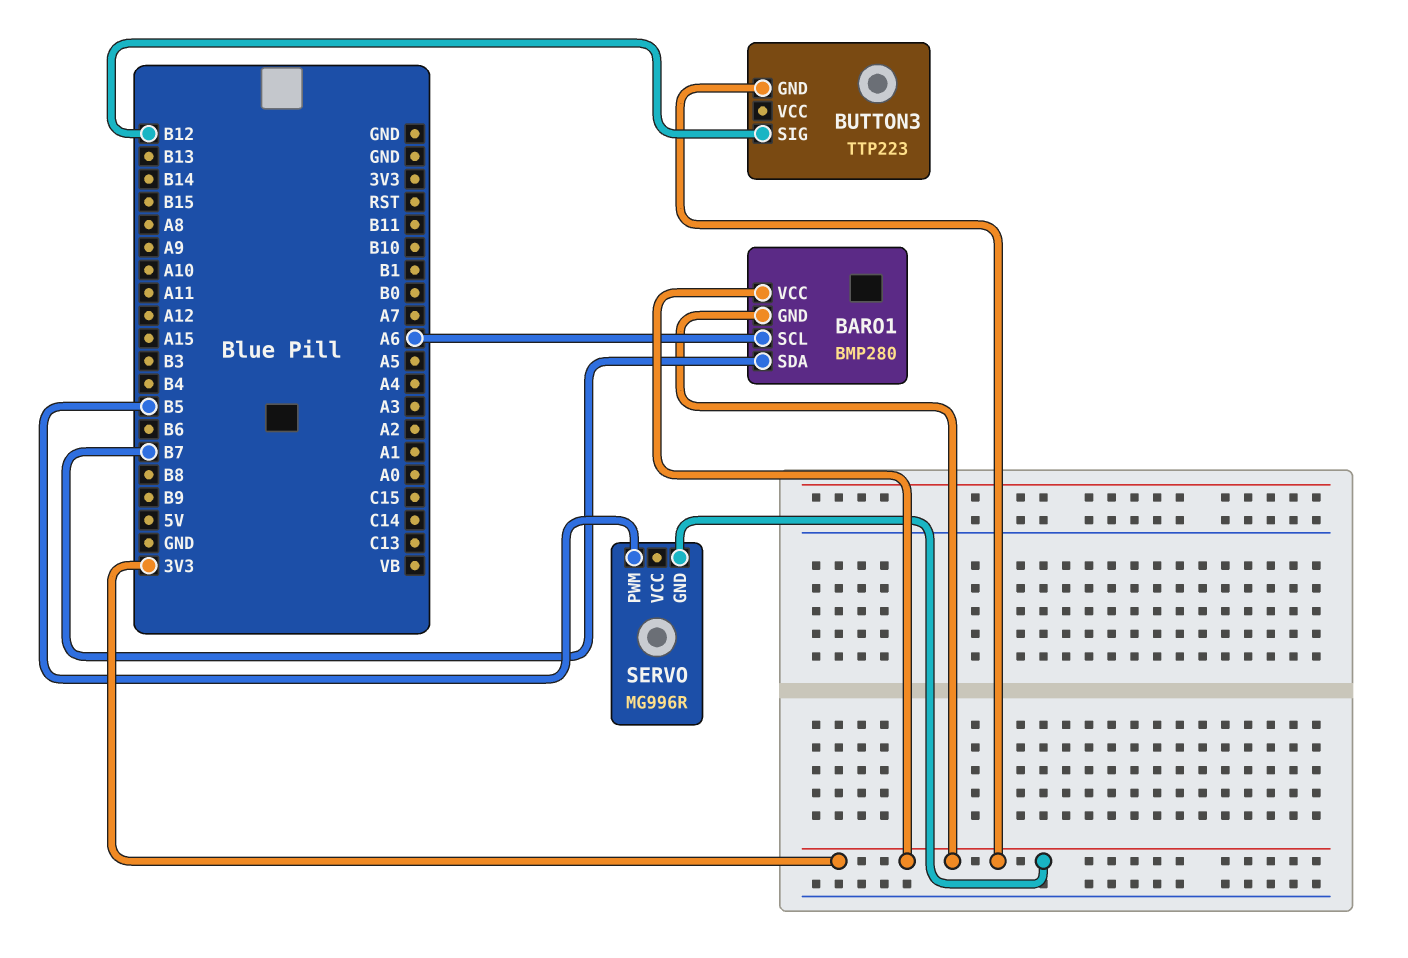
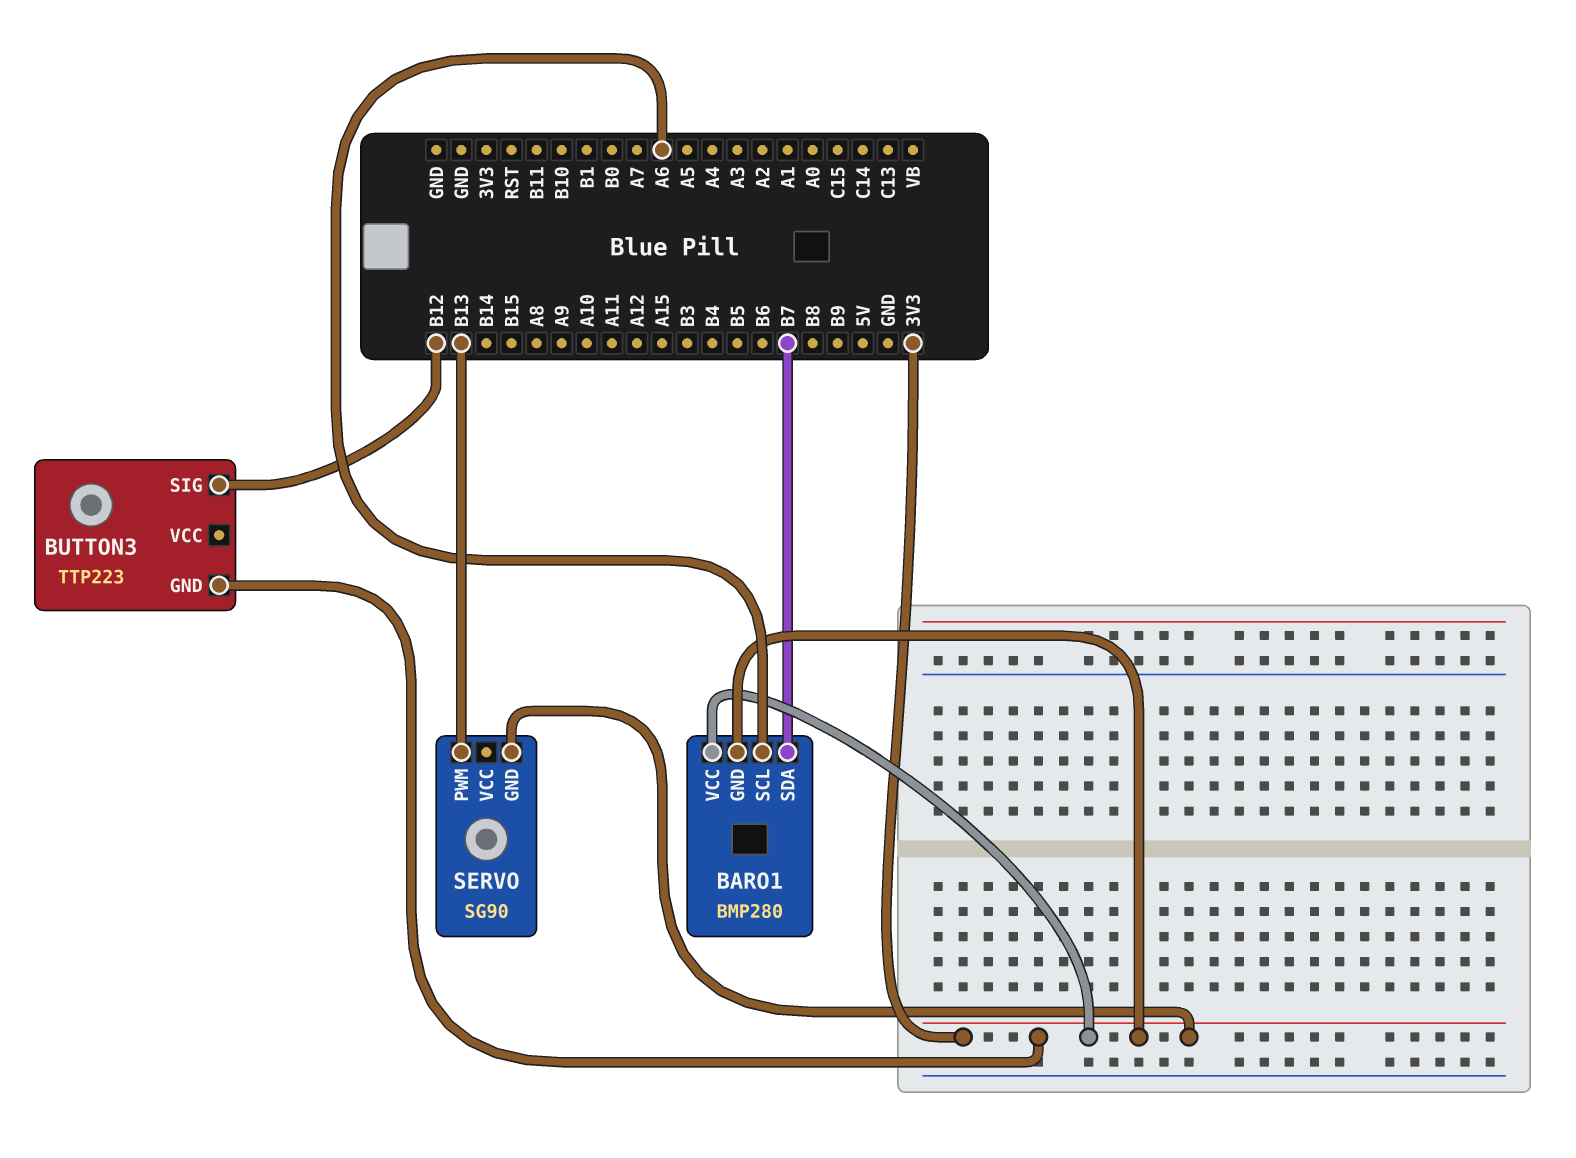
SERVO: MG996R -> SG90
SERVO pin PWM: B5 -> B13

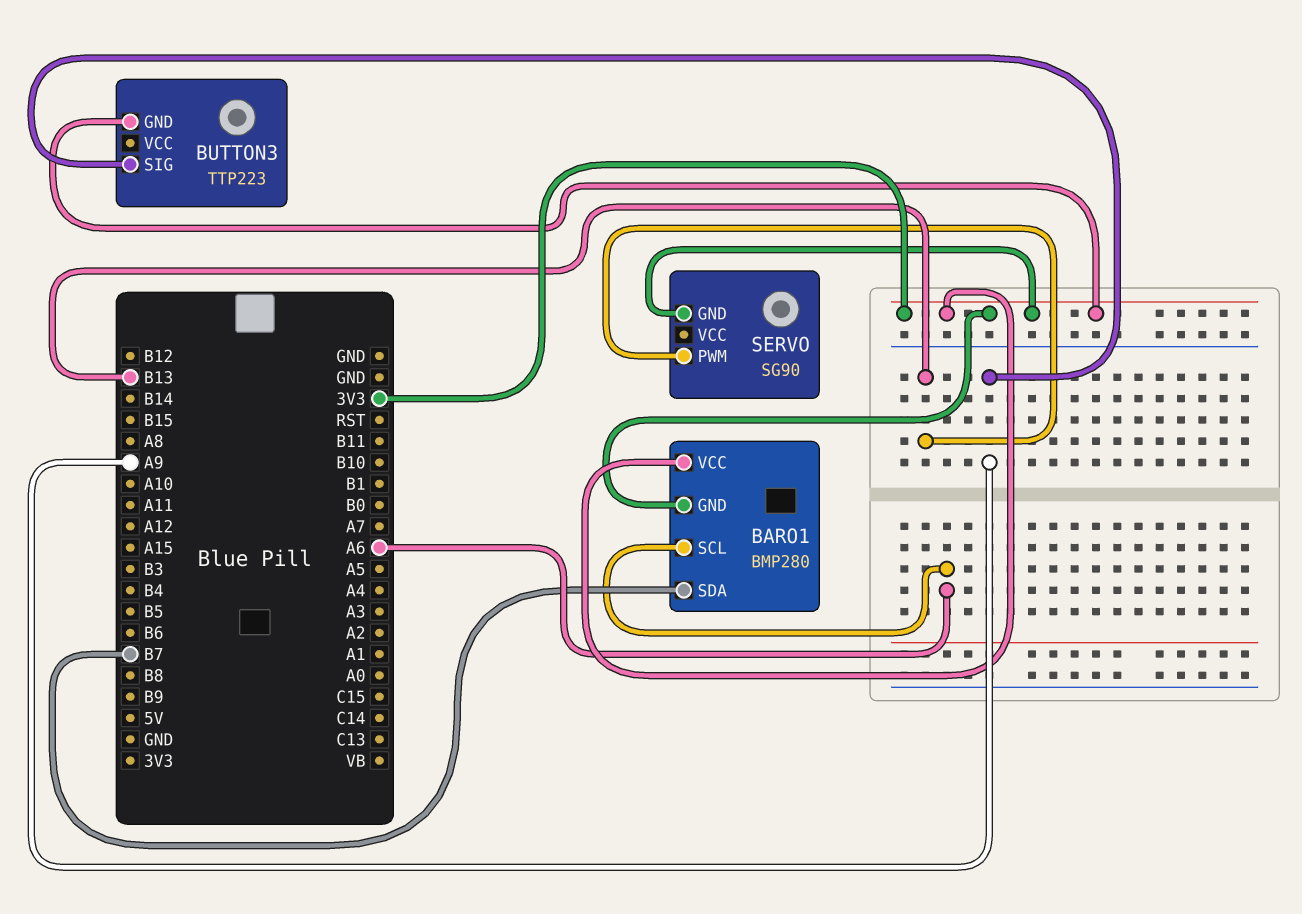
BUTTON3 pin SIG: B12 -> A9

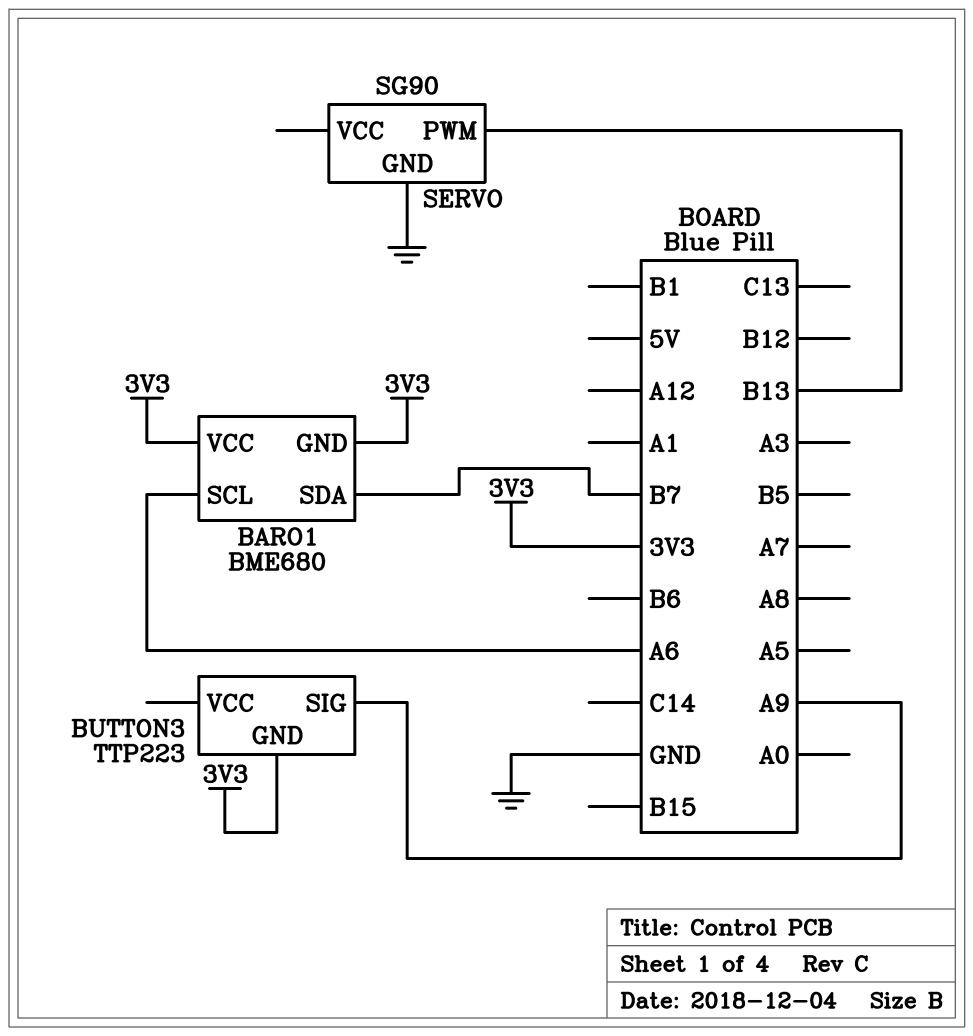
BARO1: BMP280 -> BME680
SERVO pin GND: 3V3 -> GND

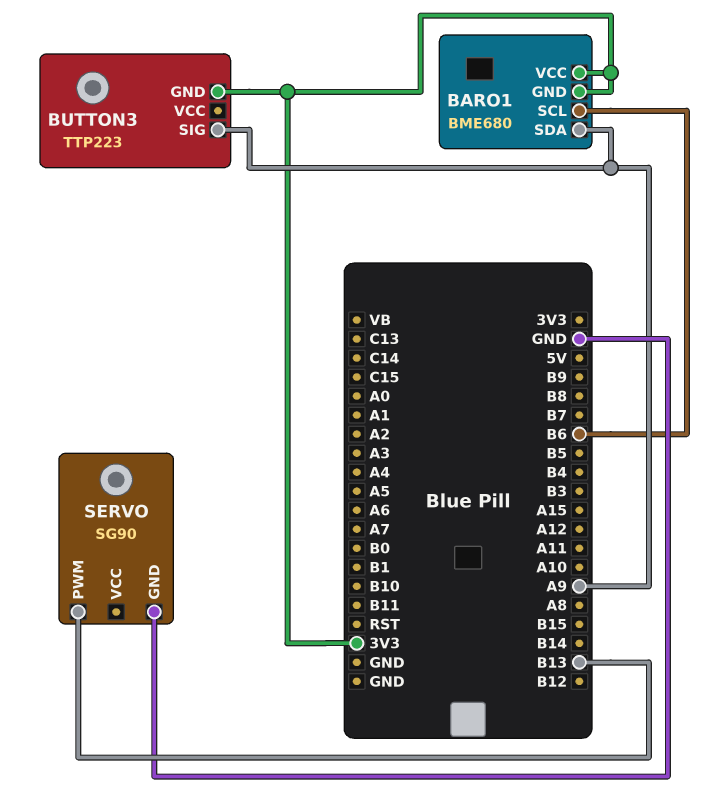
BARO1 pin SCL: A6 -> B6
BARO1 pin SDA: B7 -> A9

